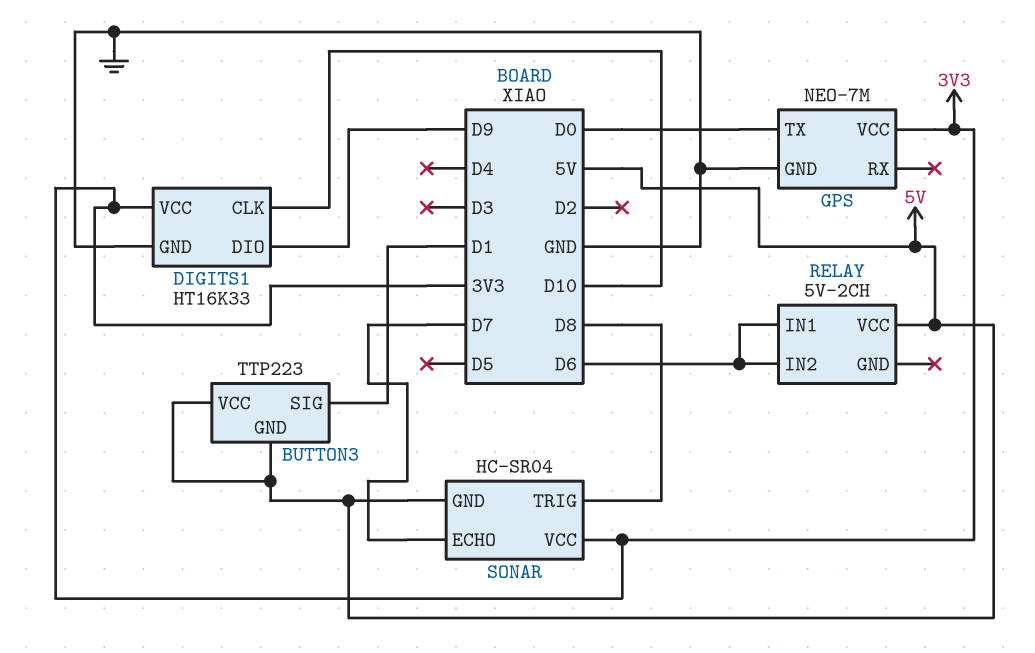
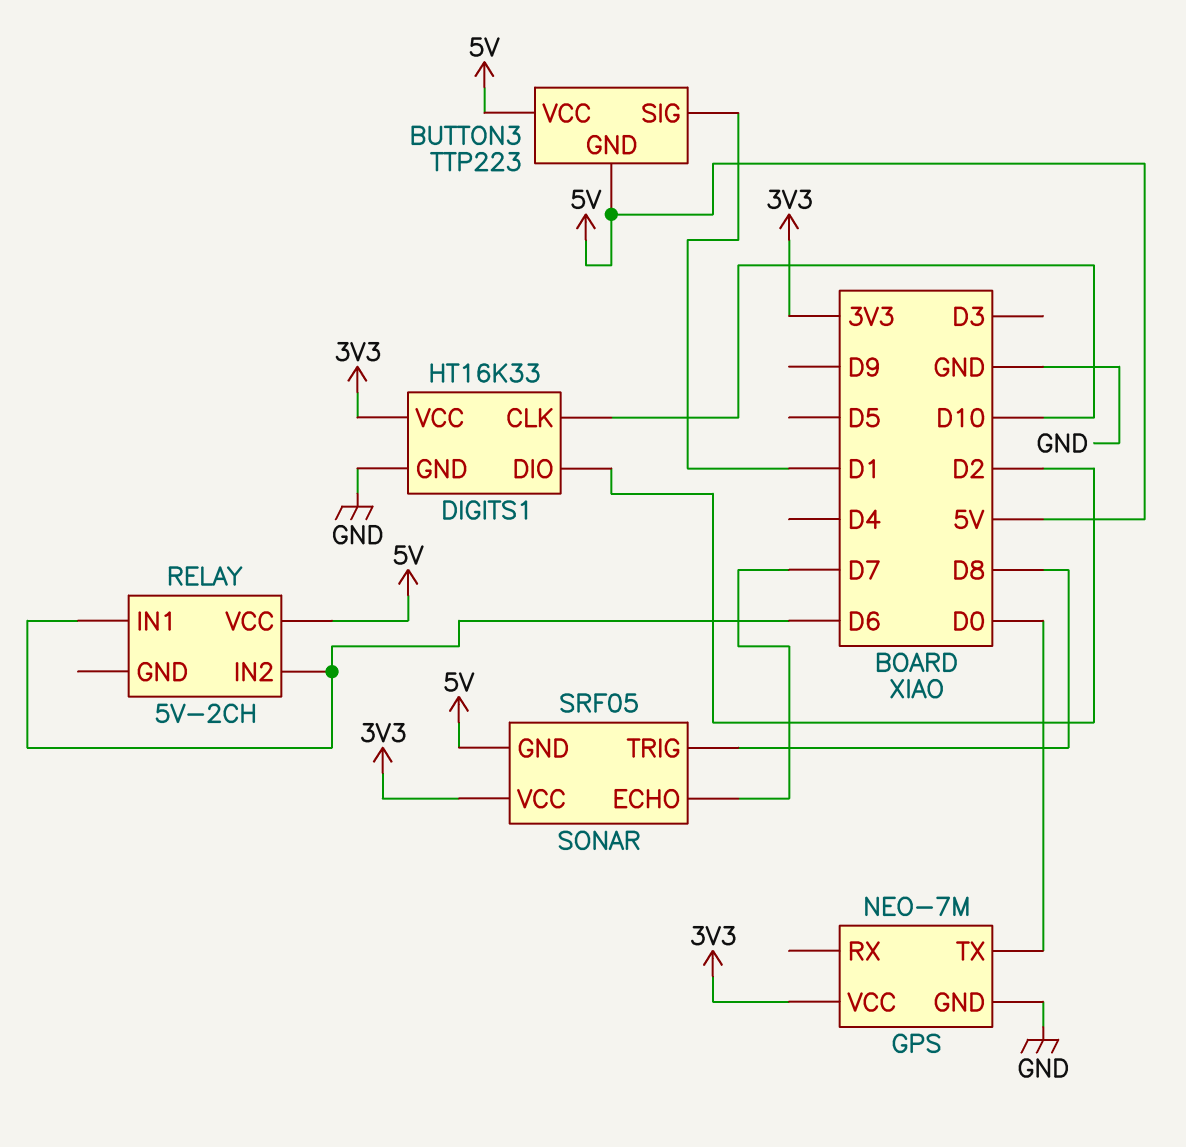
DIGITS1 pin DIO: D9 -> D2
SONAR: HC-SR04 -> SRF05

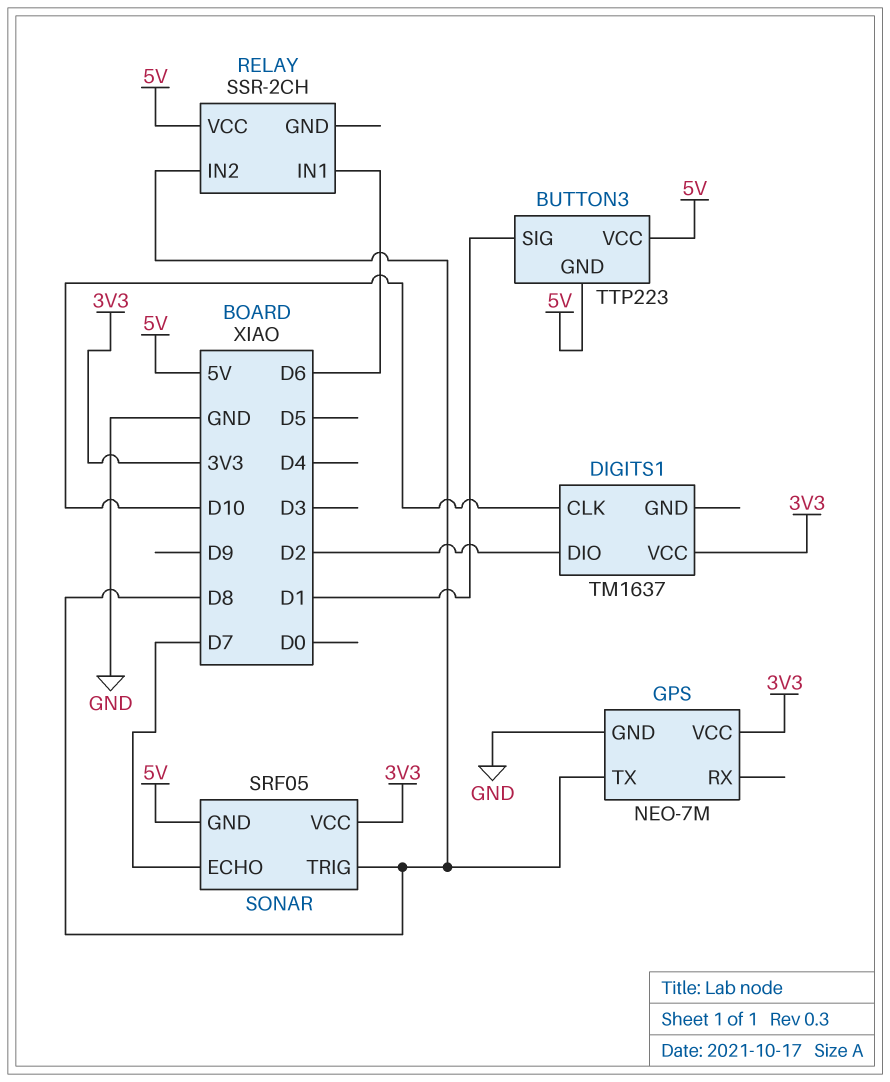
DIGITS1: HT16K33 -> TM1637
DIGITS1 pin GND: GND -> none
GPS pin TX: D0 -> D8
RELAY: 5V-2CH -> SSR-2CH
RELAY pin IN2: D6 -> D8

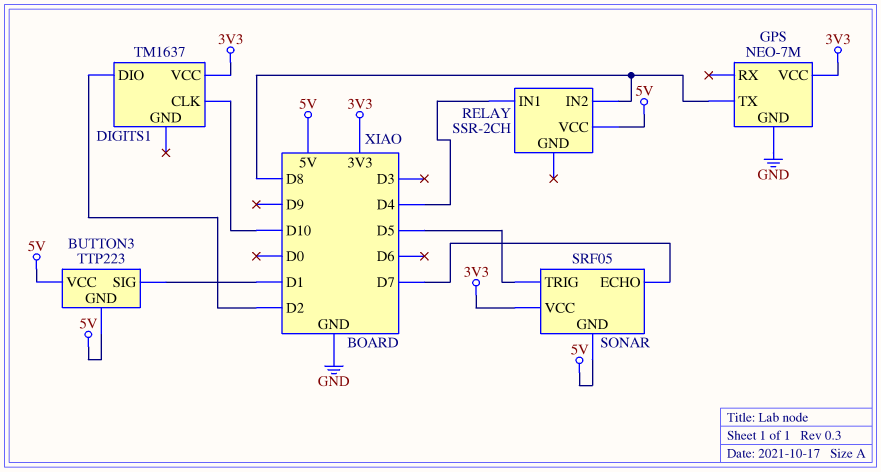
RELAY pin IN1: D6 -> D4
SONAR pin TRIG: D8 -> D5

